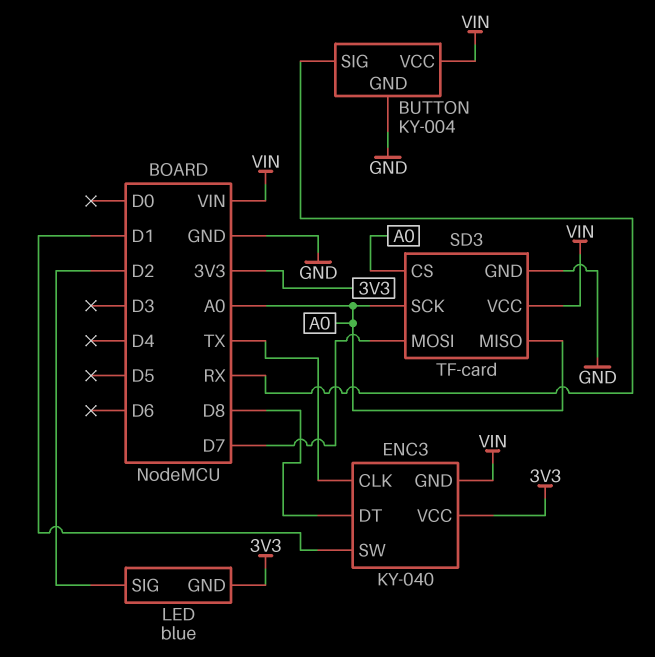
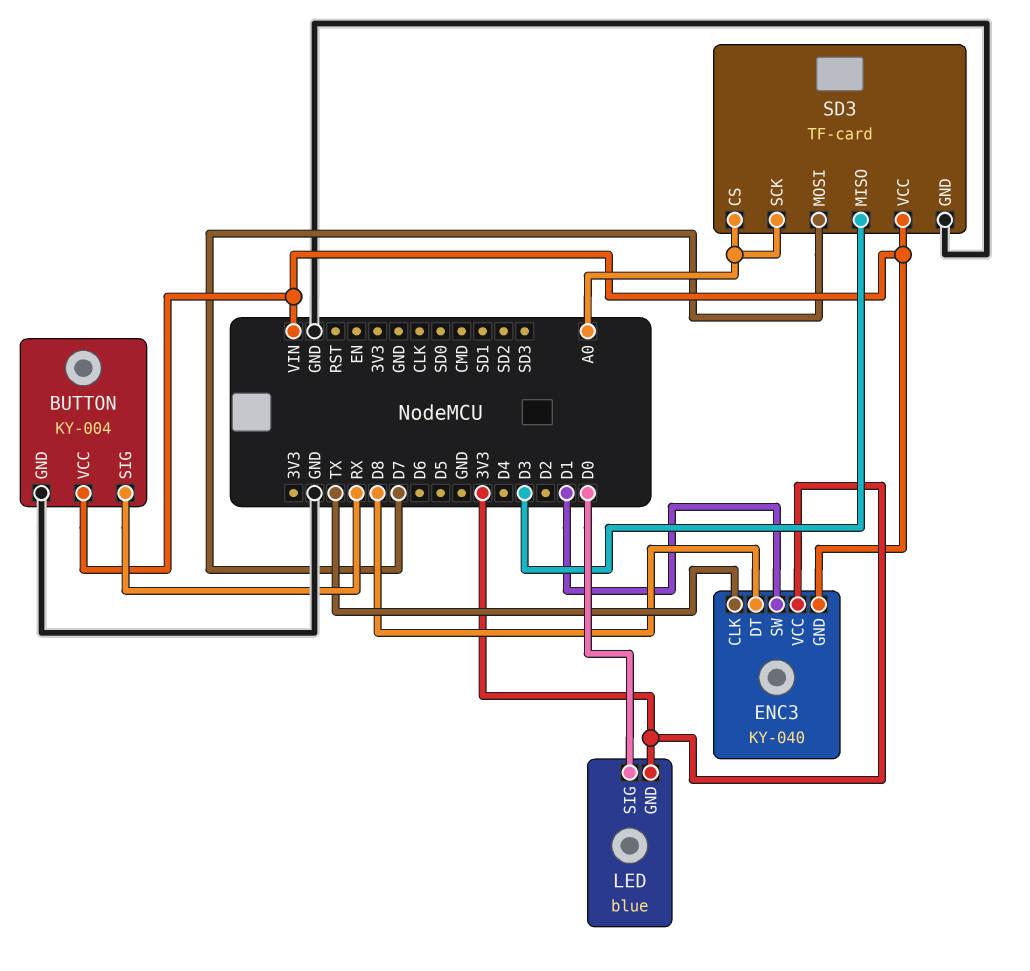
LED pin SIG: D2 -> D0
SD3 pin MISO: A0 -> D3

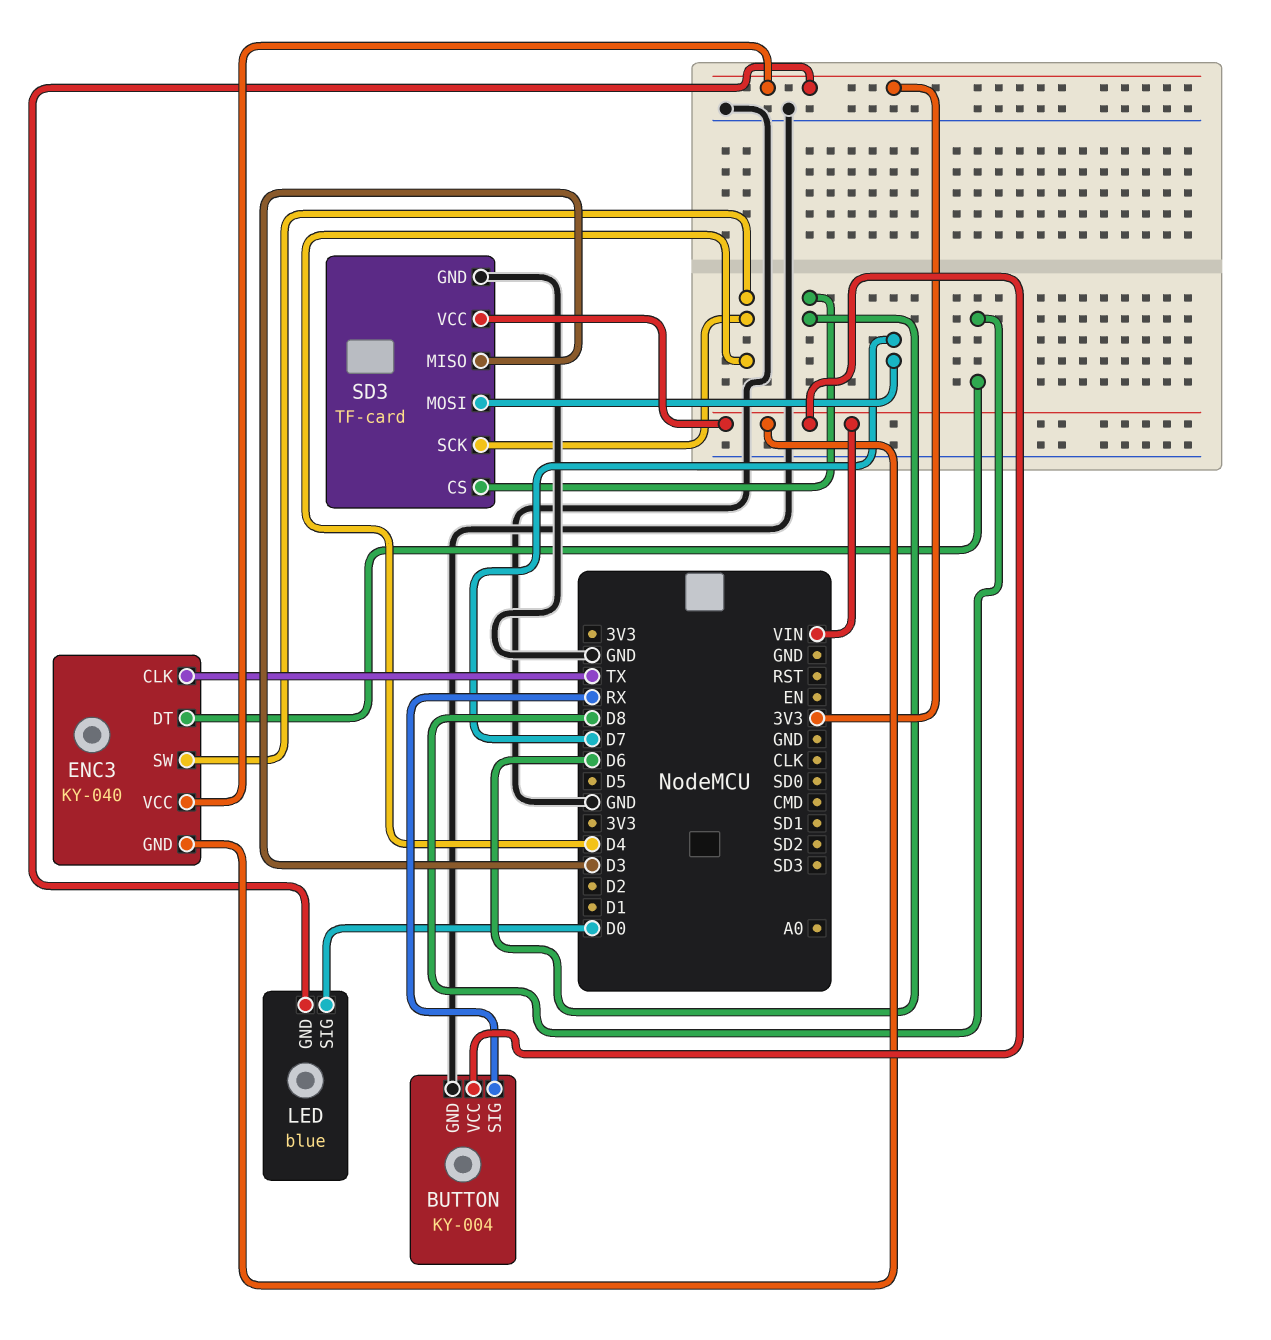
ENC3 pin SW: D1 -> D4
SD3 pin CS: A0 -> D6
SD3 pin SCK: A0 -> D4

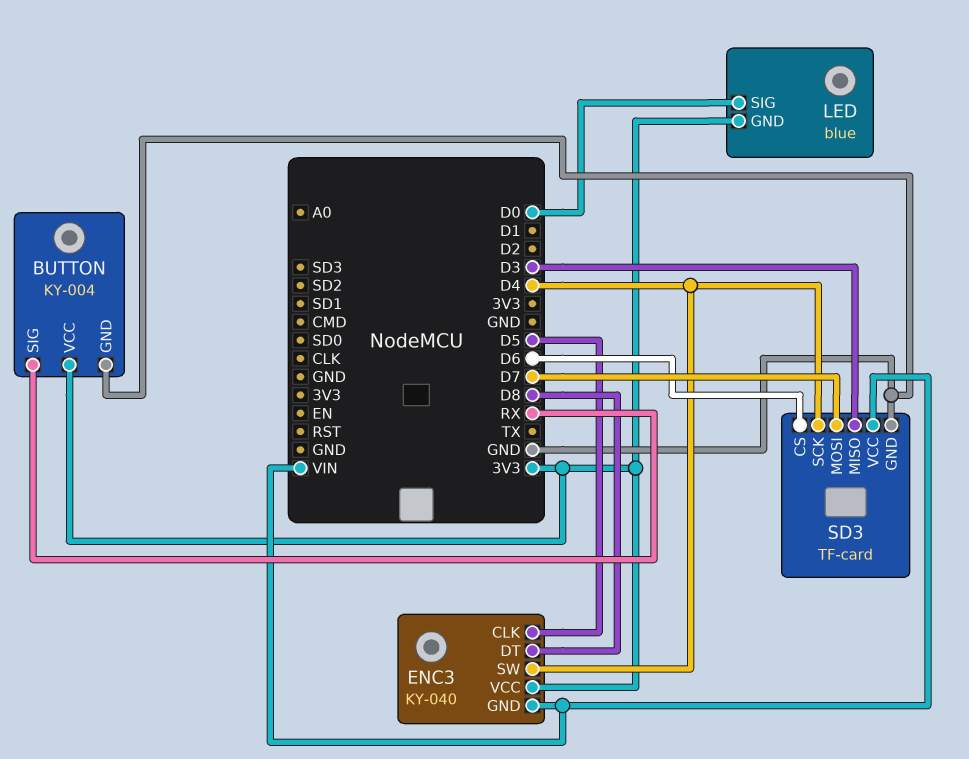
BUTTON pin VCC: VIN -> 3V3
ENC3 pin CLK: TX -> D5

